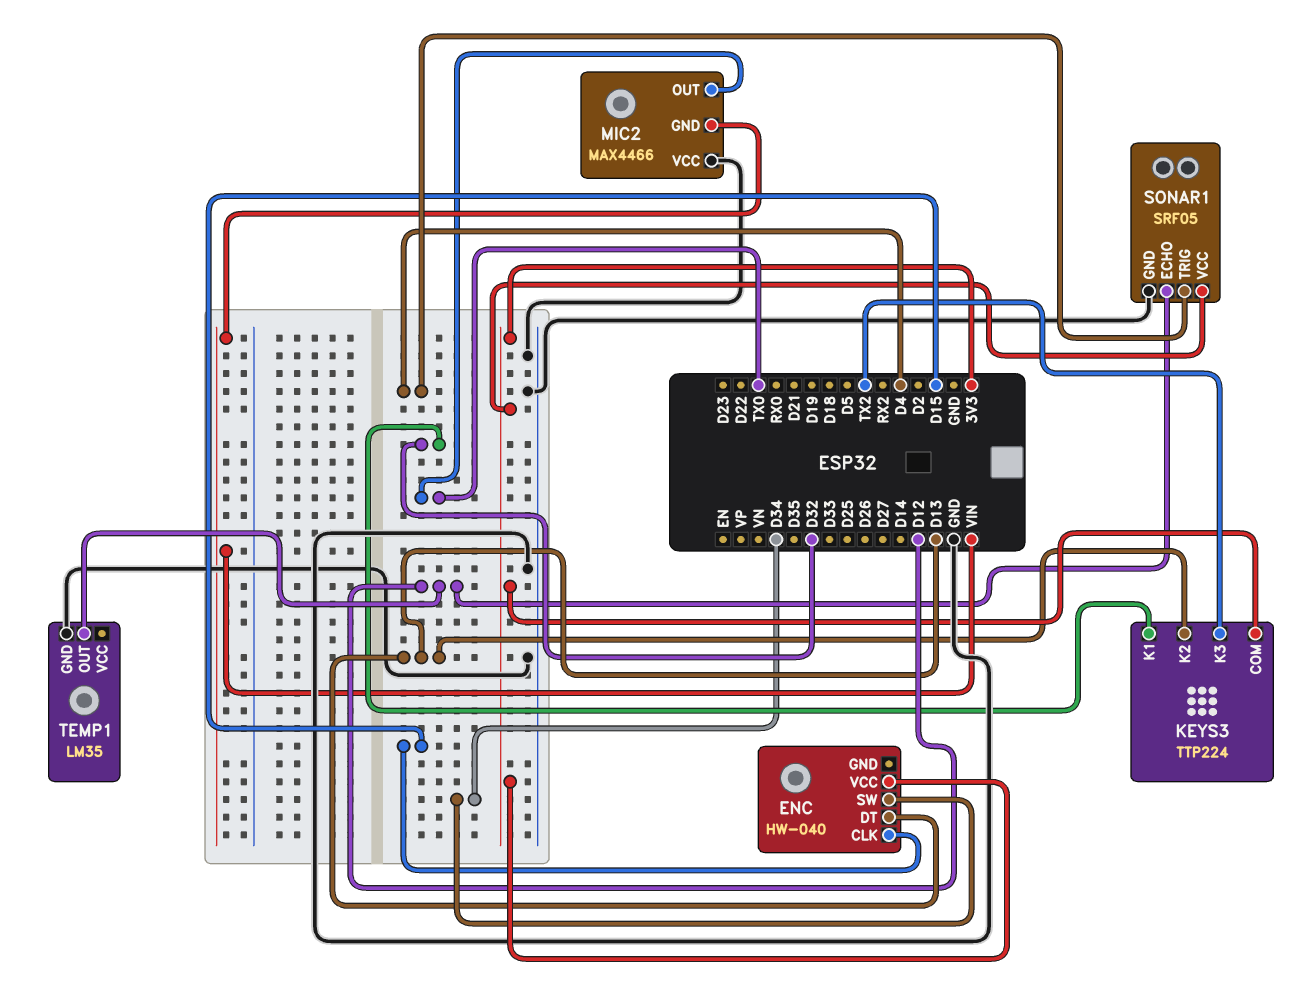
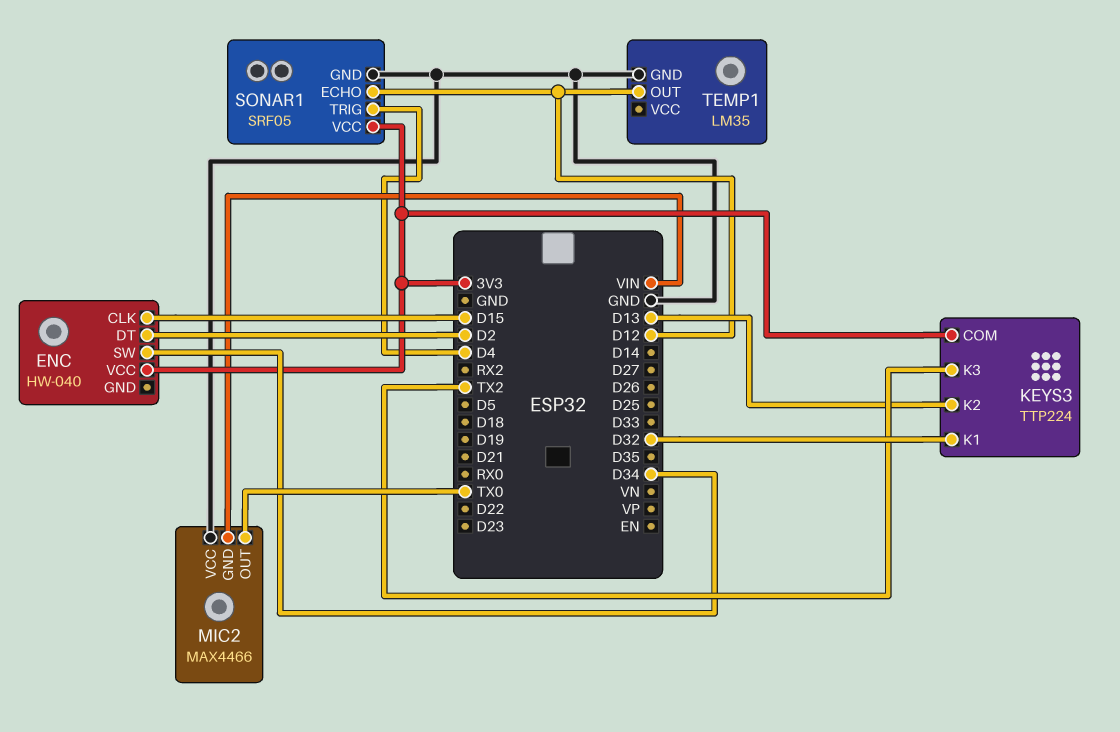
ENC pin DT: D13 -> D2

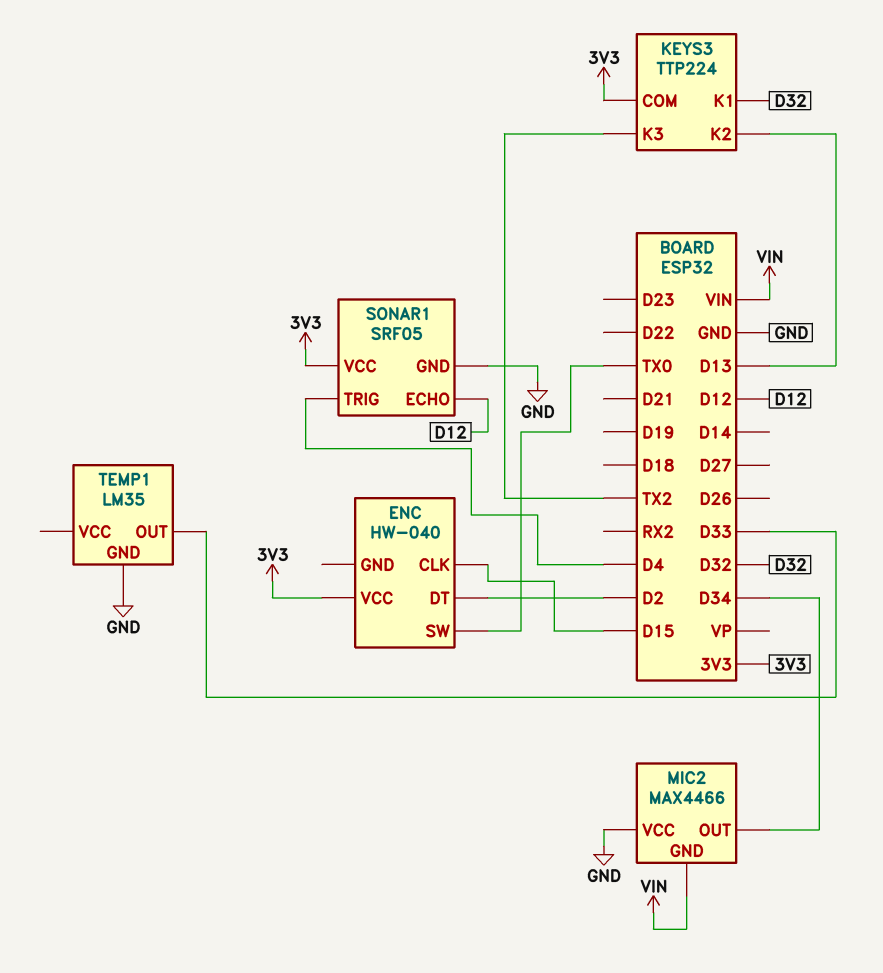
ENC pin SW: D34 -> TX0
MIC2 pin OUT: TX0 -> D34
TEMP1 pin OUT: D12 -> D33

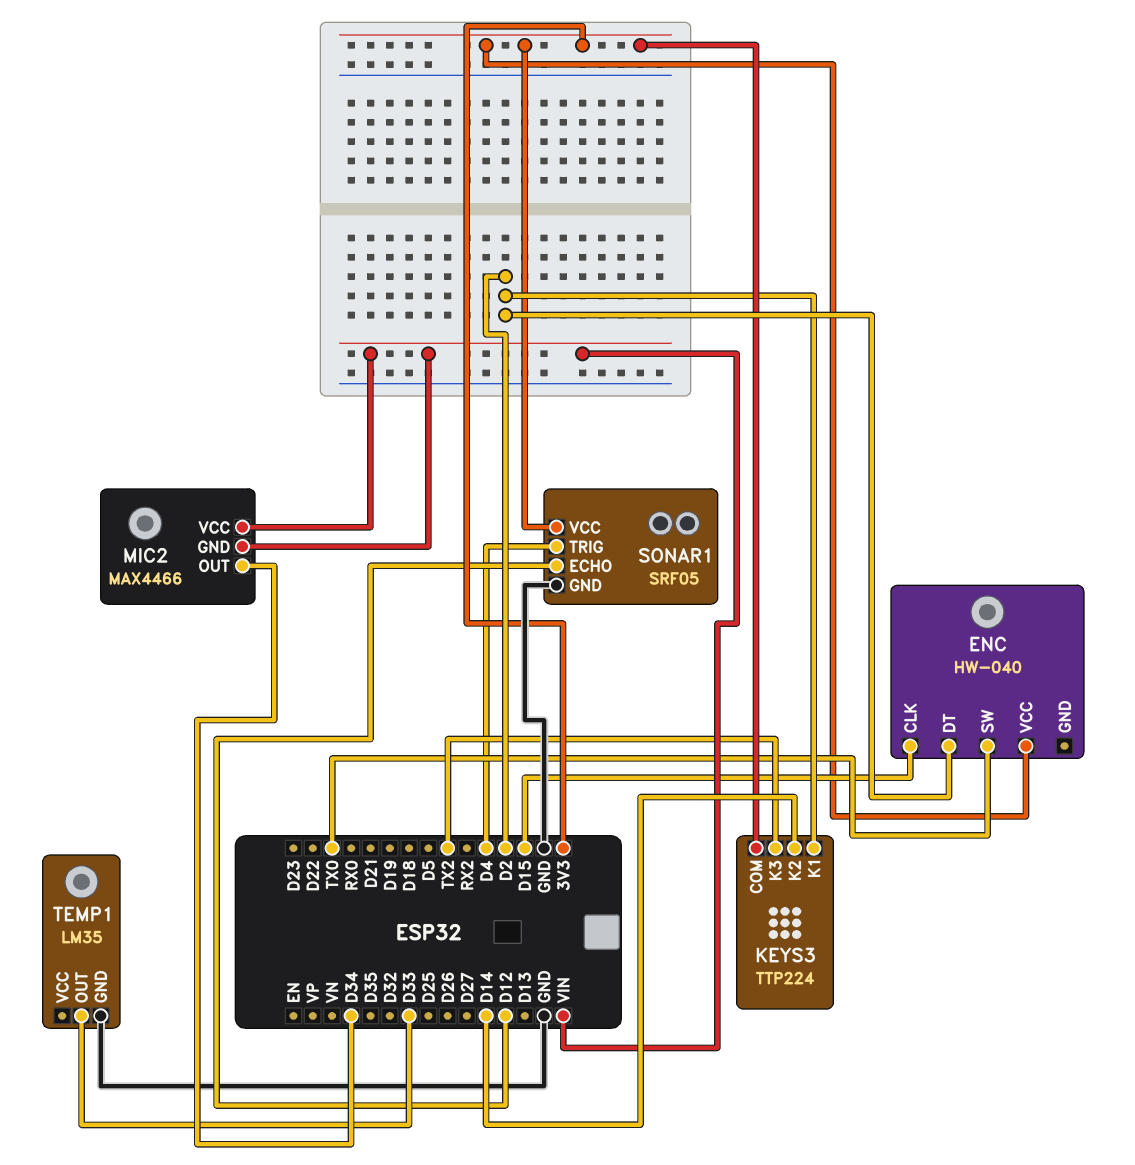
KEYS3 pin K1: D32 -> D2
KEYS3 pin K2: D13 -> D14
MIC2 pin VCC: GND -> VIN

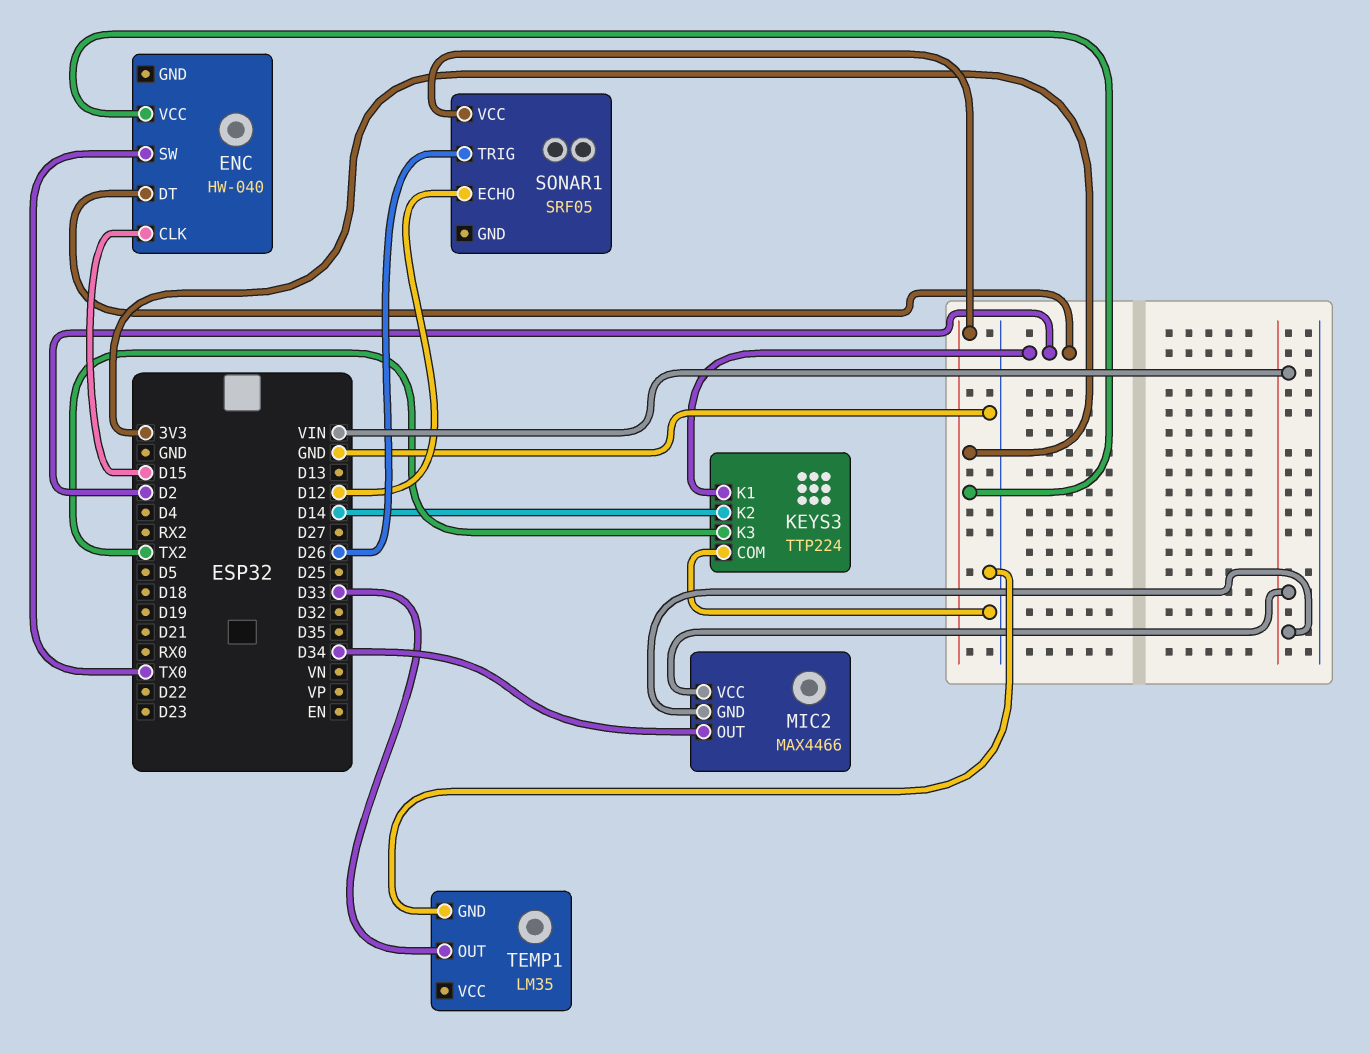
KEYS3 pin COM: 3V3 -> GND
SONAR1 pin GND: GND -> none
SONAR1 pin TRIG: D4 -> D26

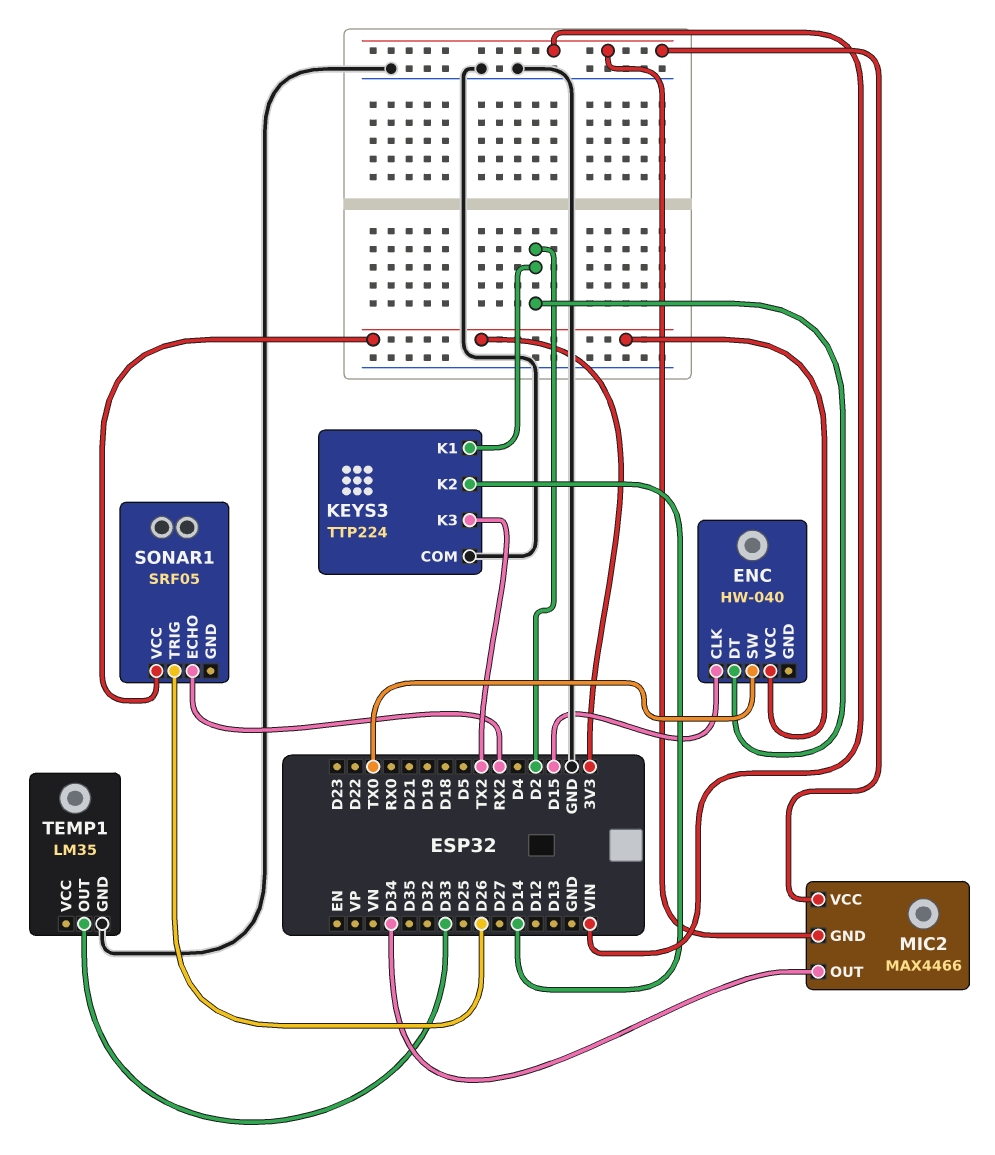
SONAR1 pin ECHO: D12 -> RX2

